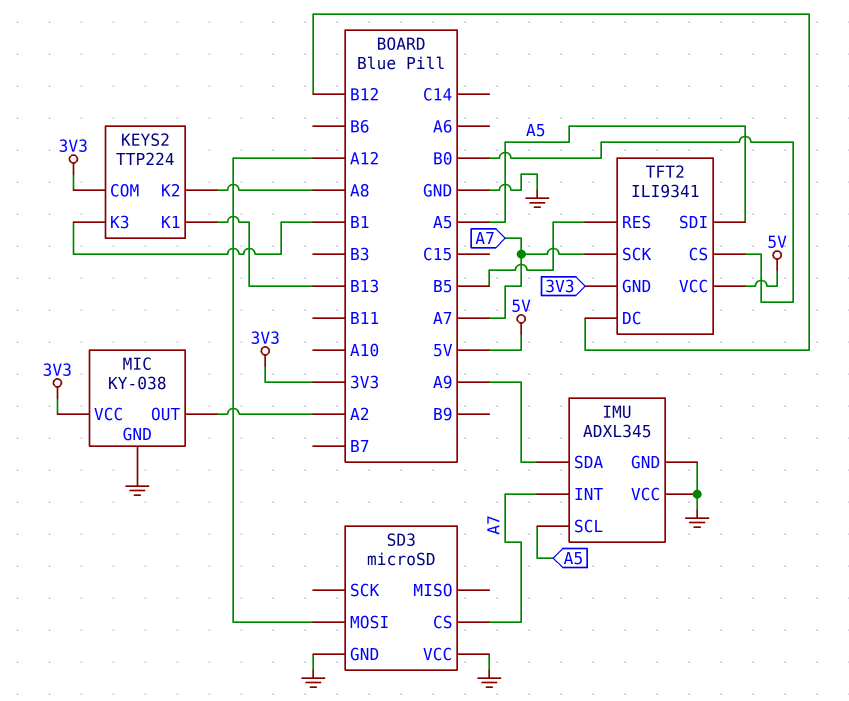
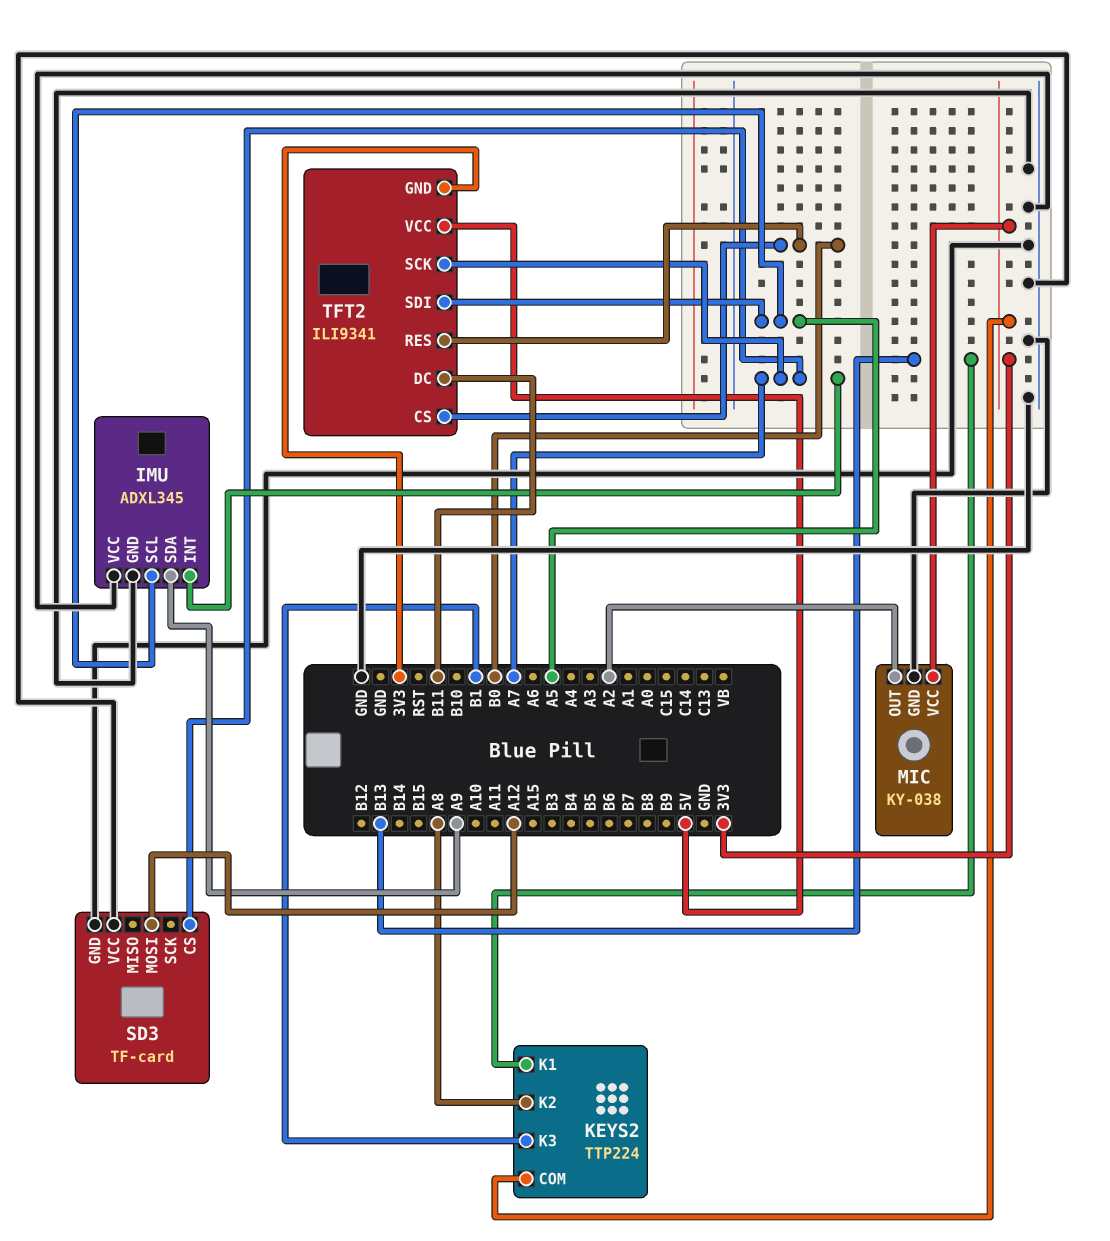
SD3: microSD -> TF-card
TFT2 pin DC: B12 -> B11
TFT2 pin RES: B5 -> B0

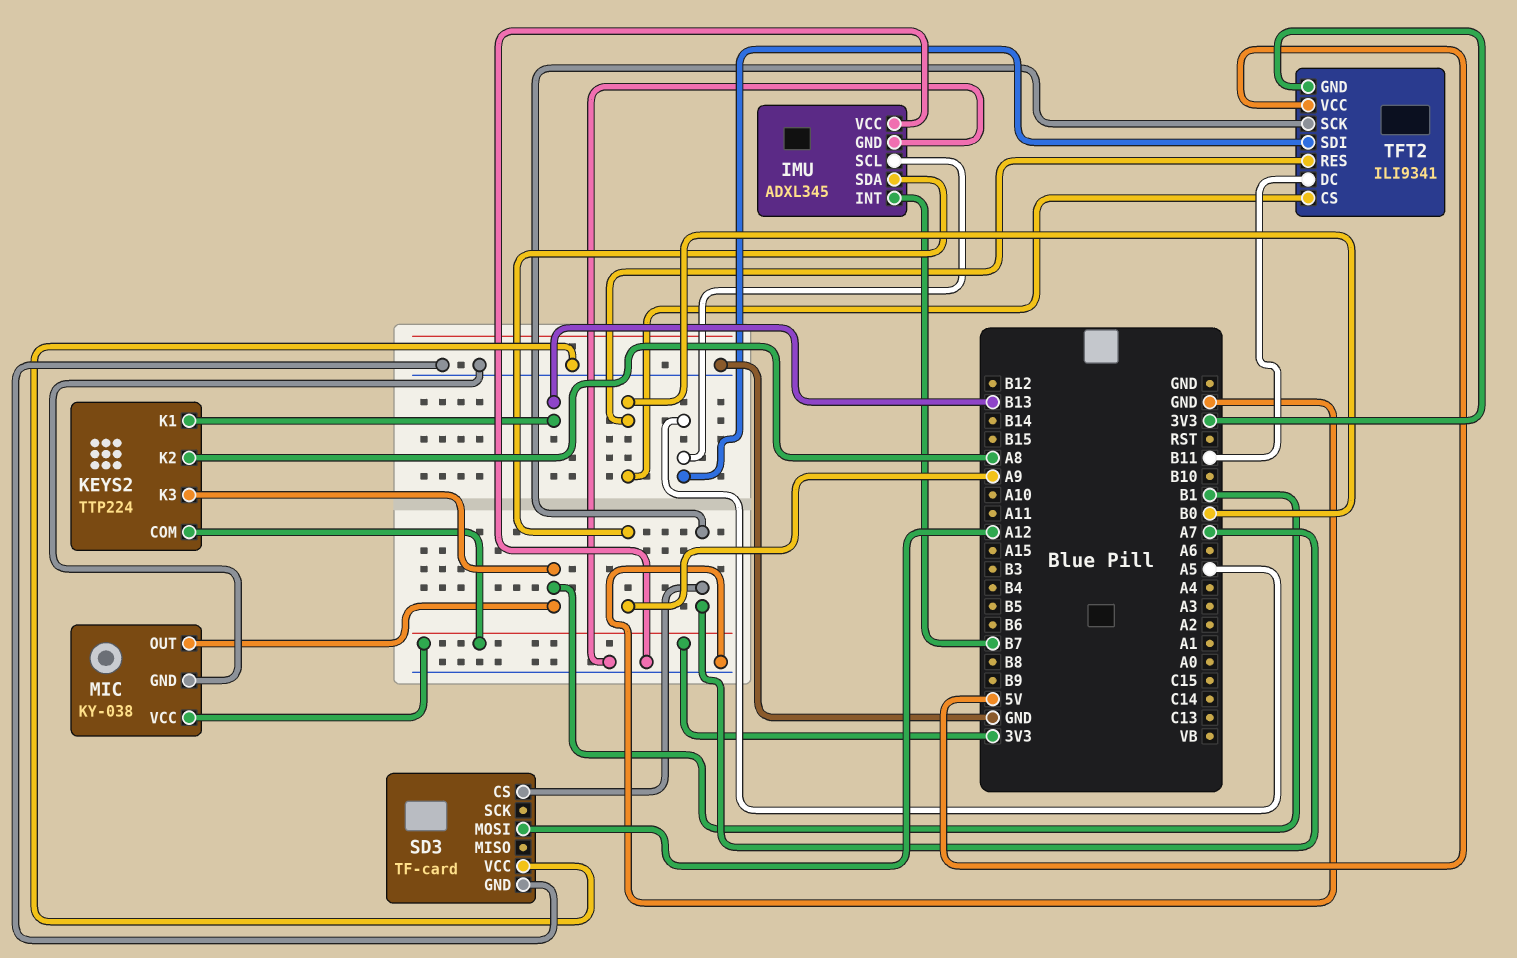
IMU pin INT: A7 -> B7
MIC pin OUT: A2 -> B1

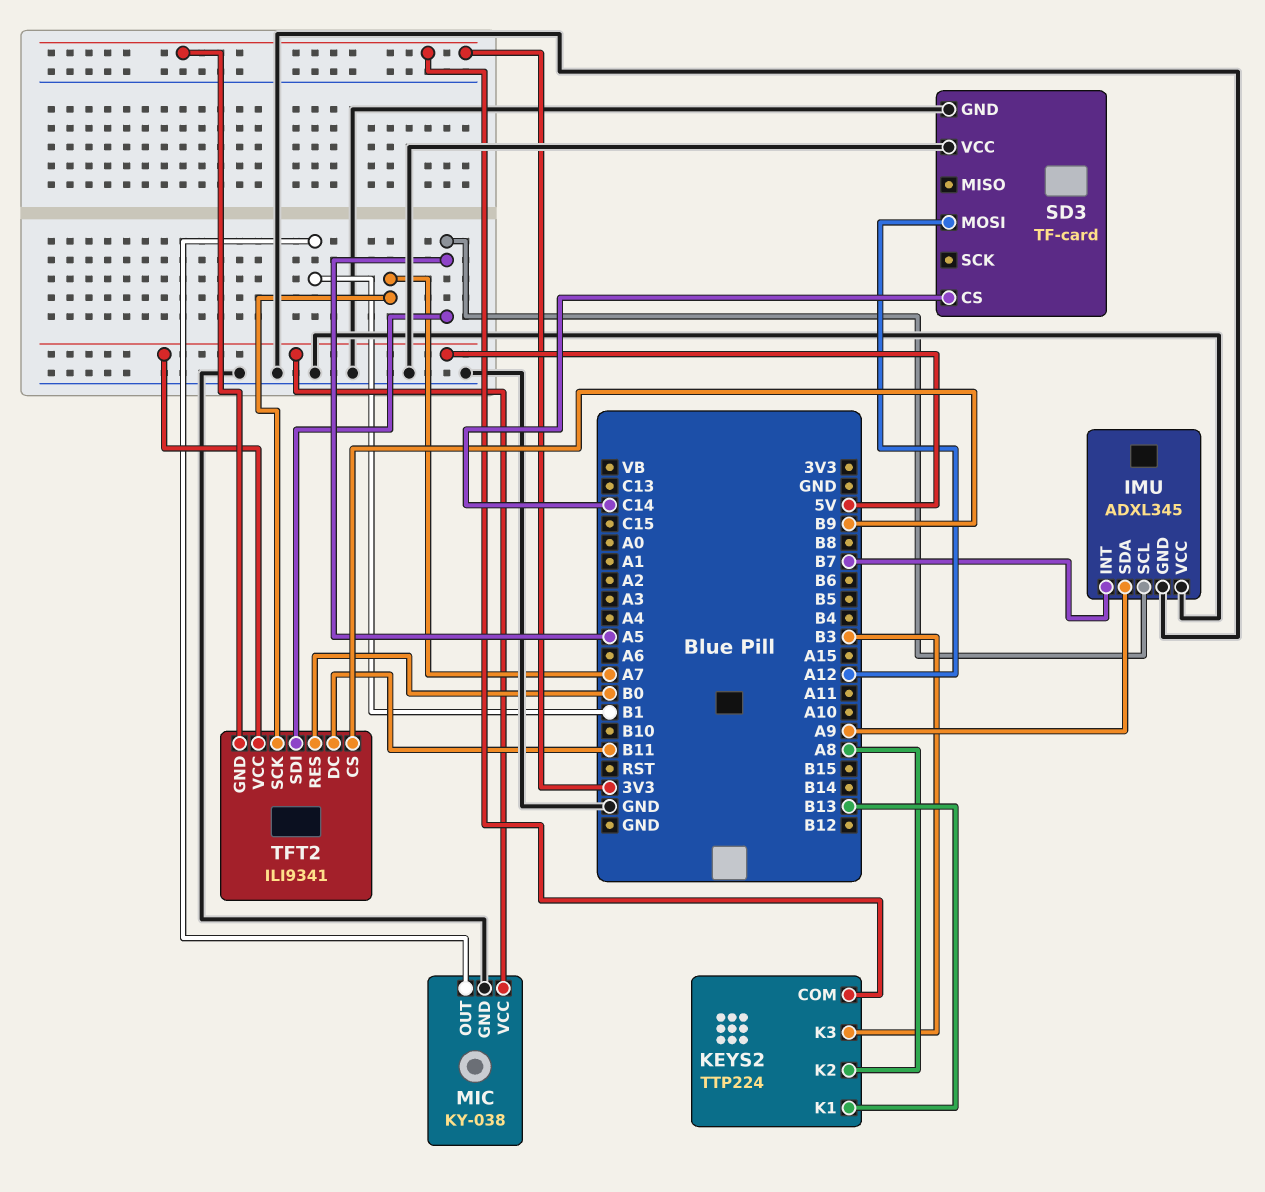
KEYS2 pin K3: B1 -> B3
MIC pin VCC: 3V3 -> 5V
SD3 pin CS: A7 -> C14
TFT2 pin CS: B0 -> B9

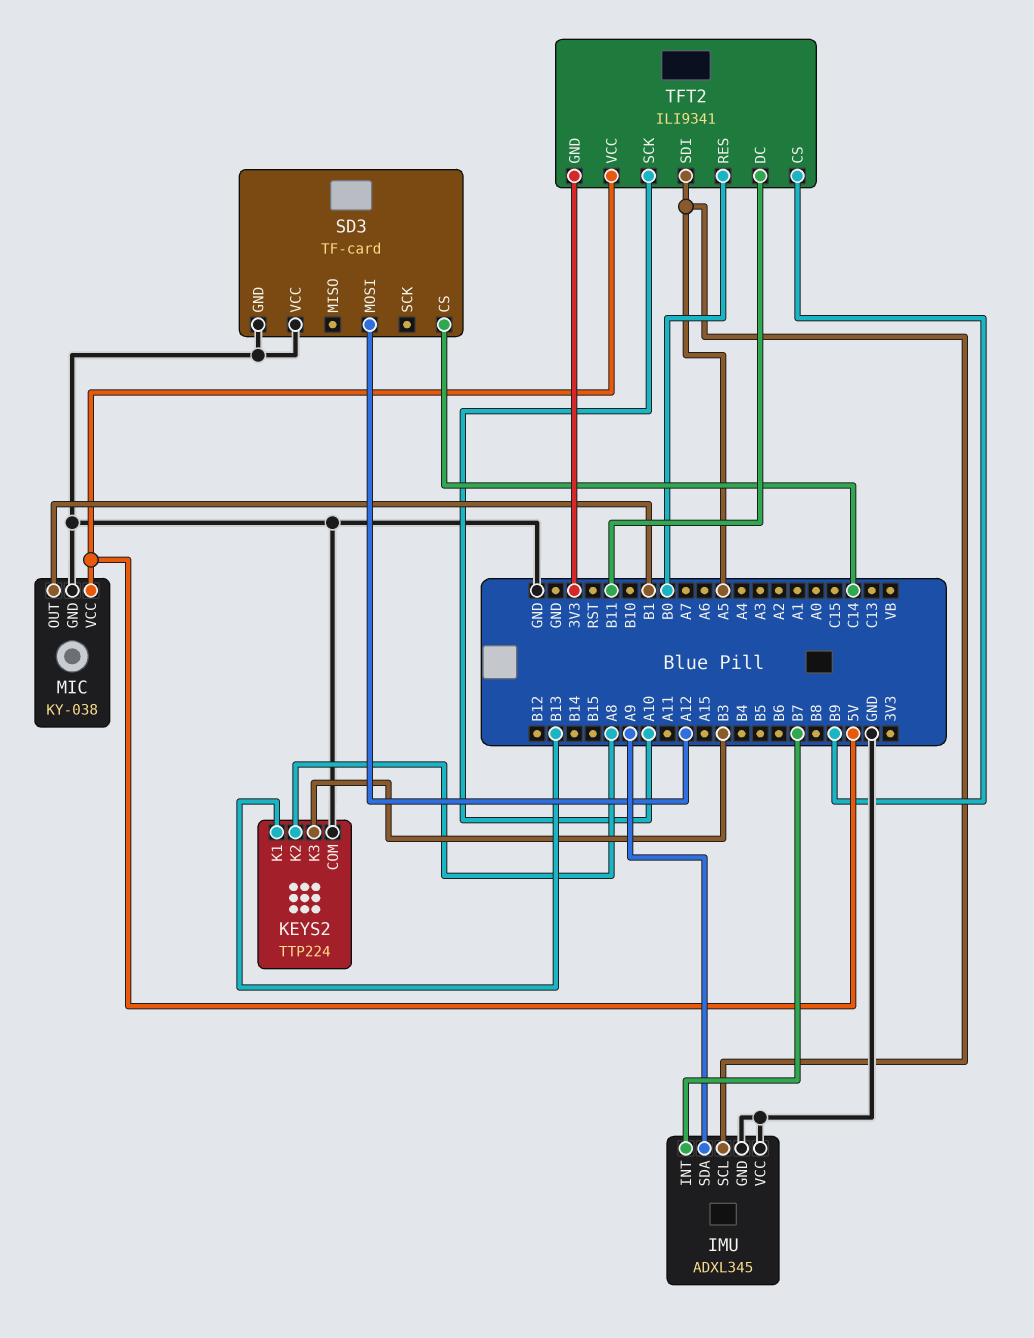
KEYS2 pin COM: 3V3 -> GND
TFT2 pin SCK: A7 -> A10

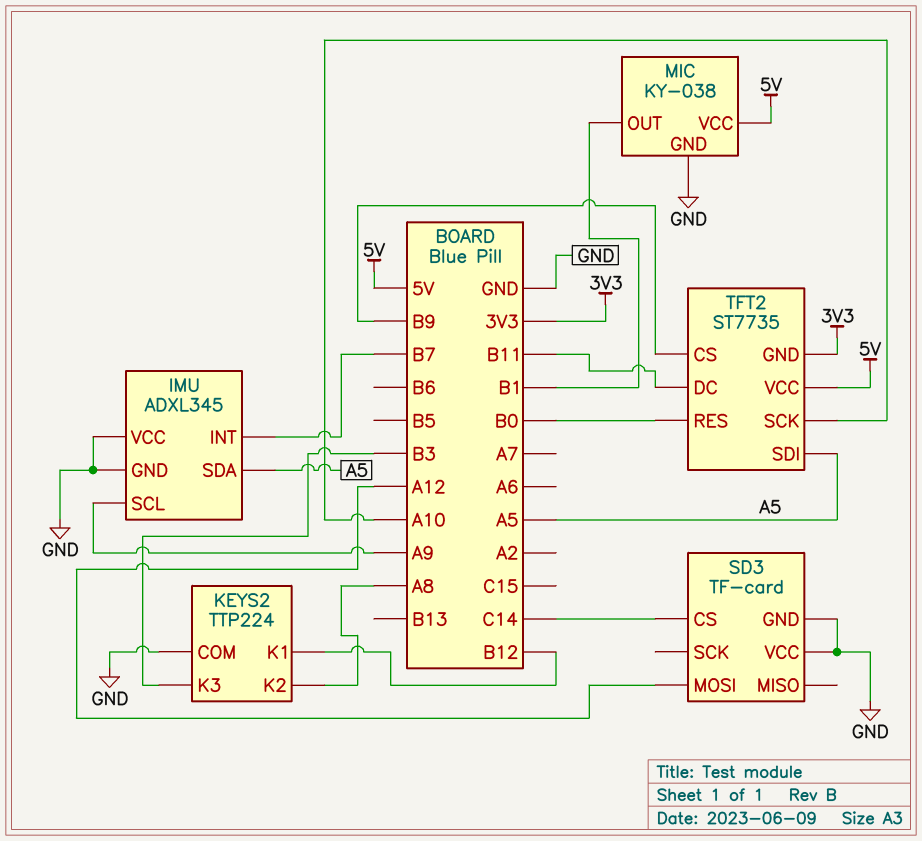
IMU pin SCL: A5 -> A9
IMU pin SDA: A9 -> A5
KEYS2 pin K1: B13 -> B12
TFT2: ILI9341 -> ST7735

